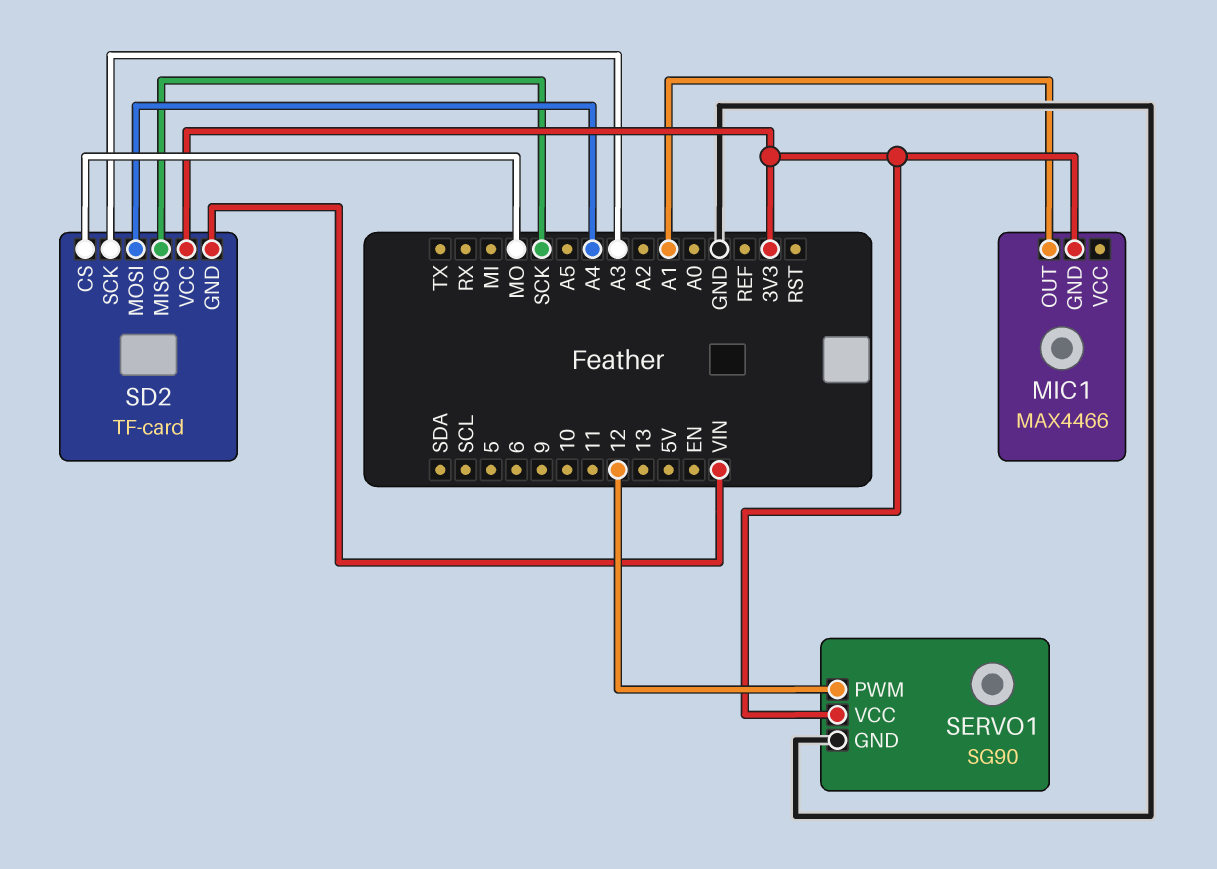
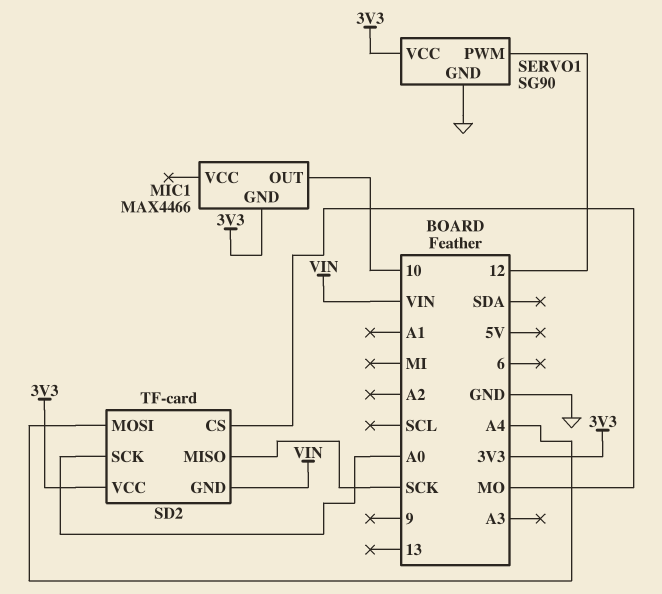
MIC1 pin OUT: A1 -> 10
SD2 pin SCK: A3 -> A0

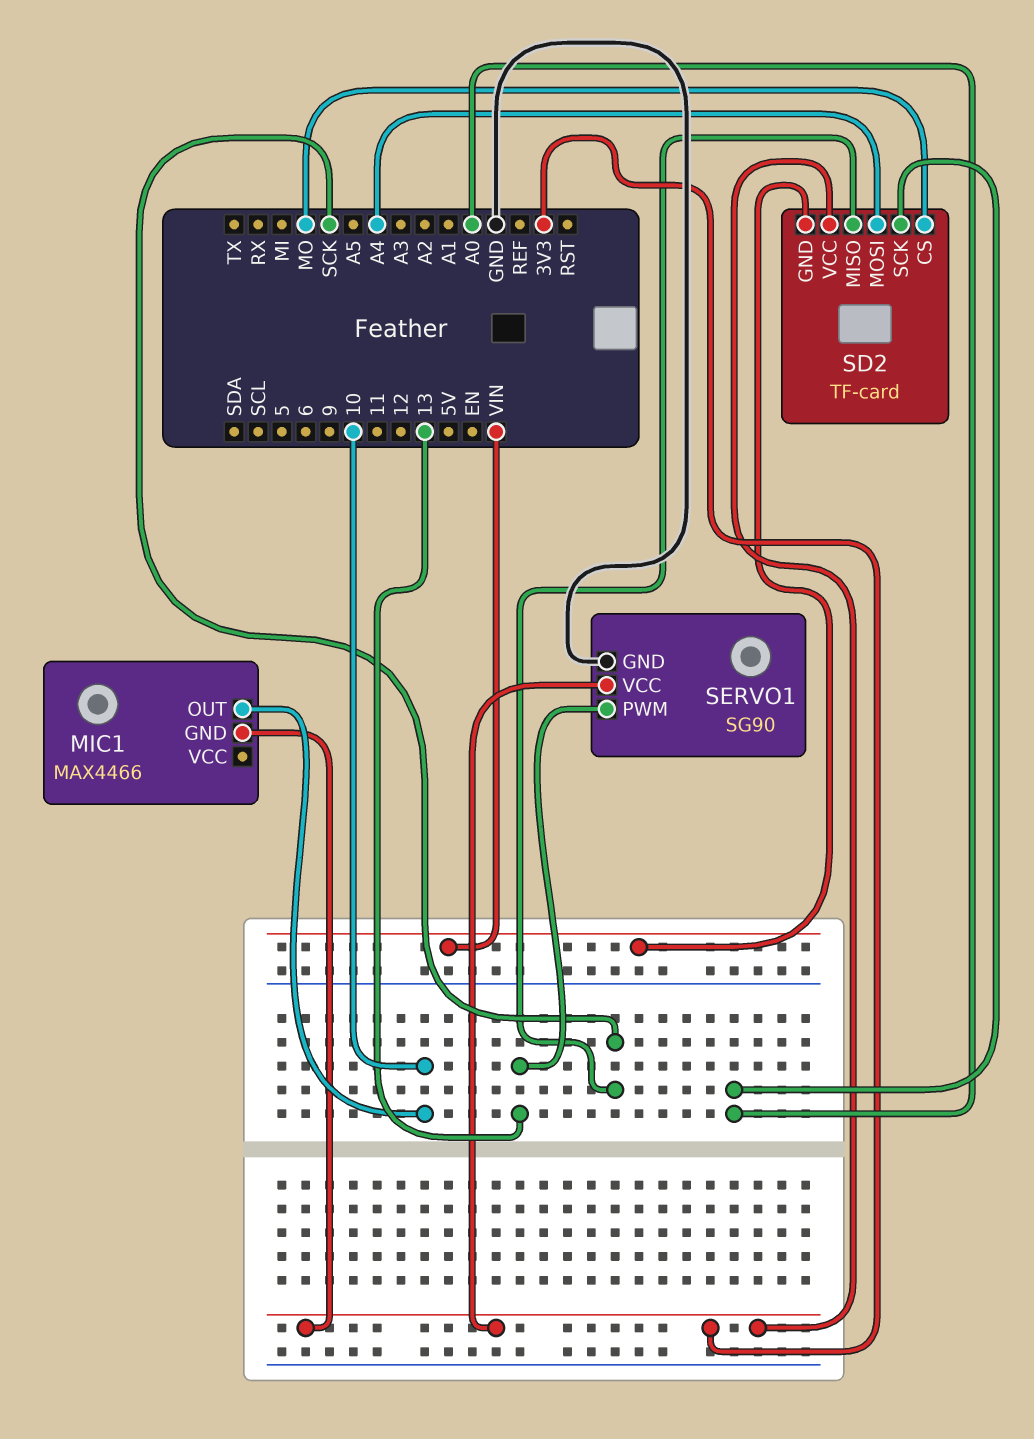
SERVO1 pin PWM: 12 -> 13

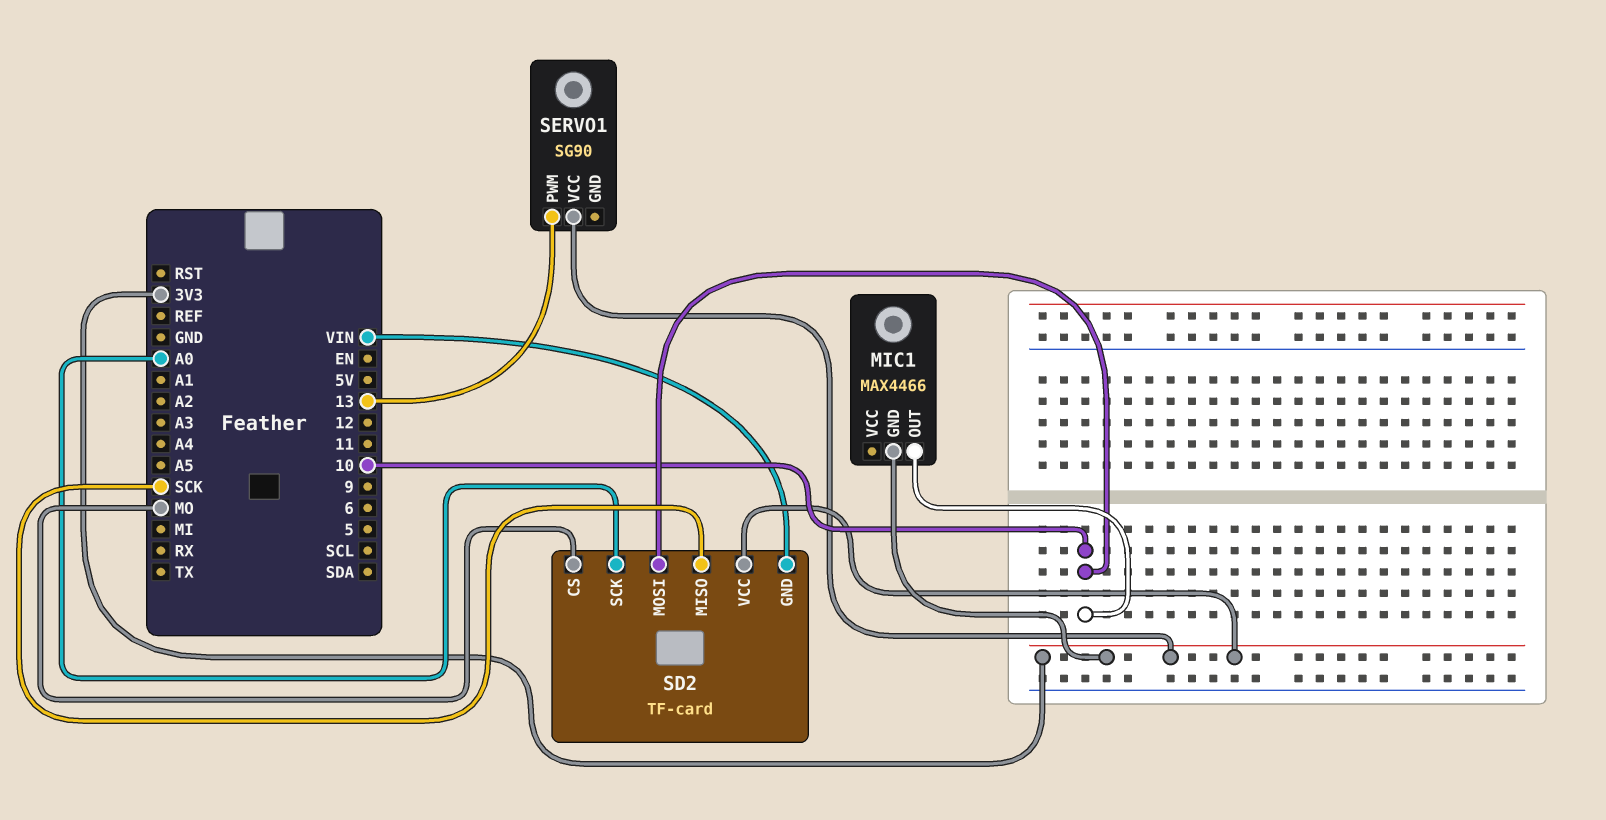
SD2 pin MOSI: A4 -> 10
SERVO1 pin GND: GND -> none

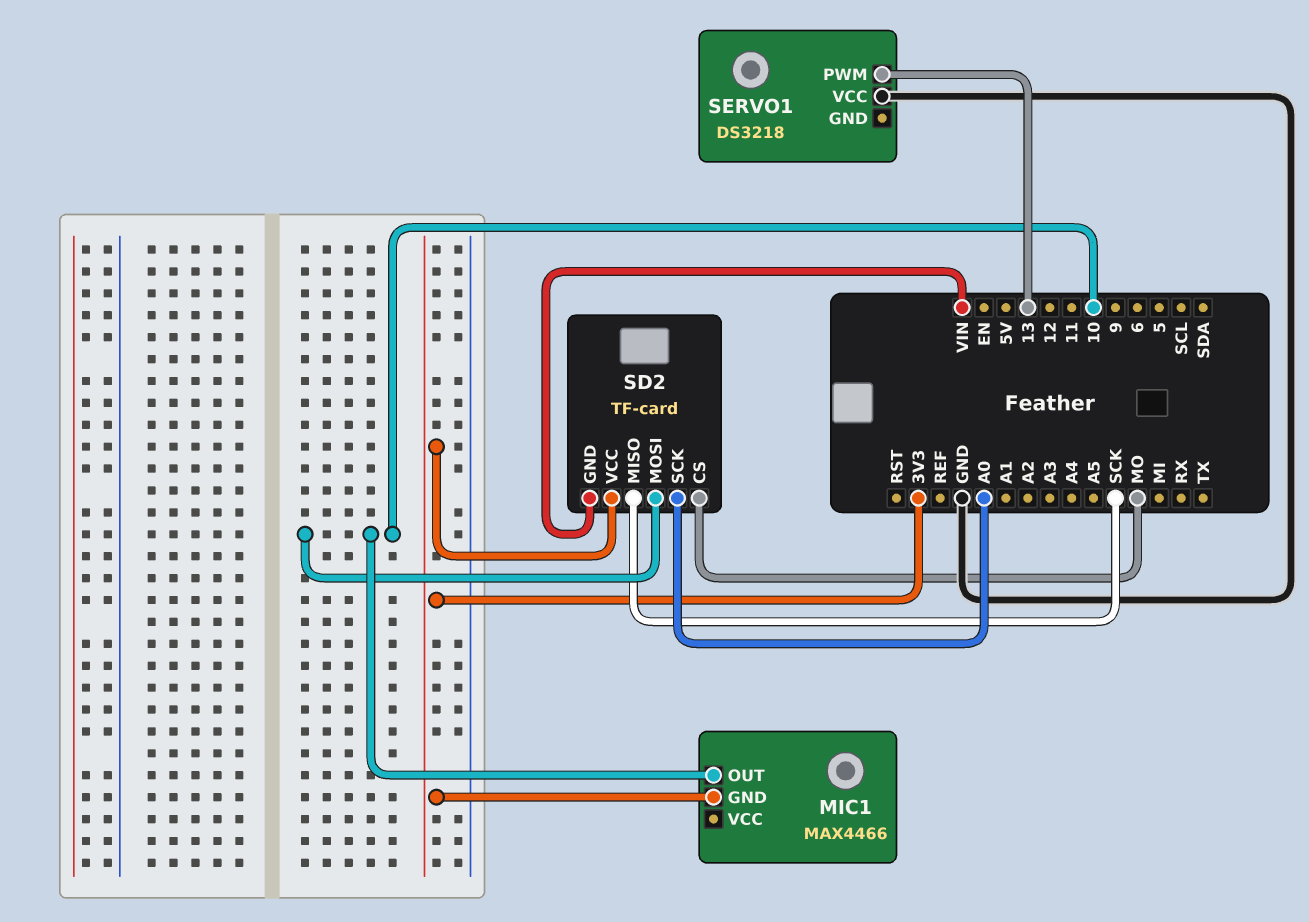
SERVO1: SG90 -> DS3218
SERVO1 pin VCC: 3V3 -> GND

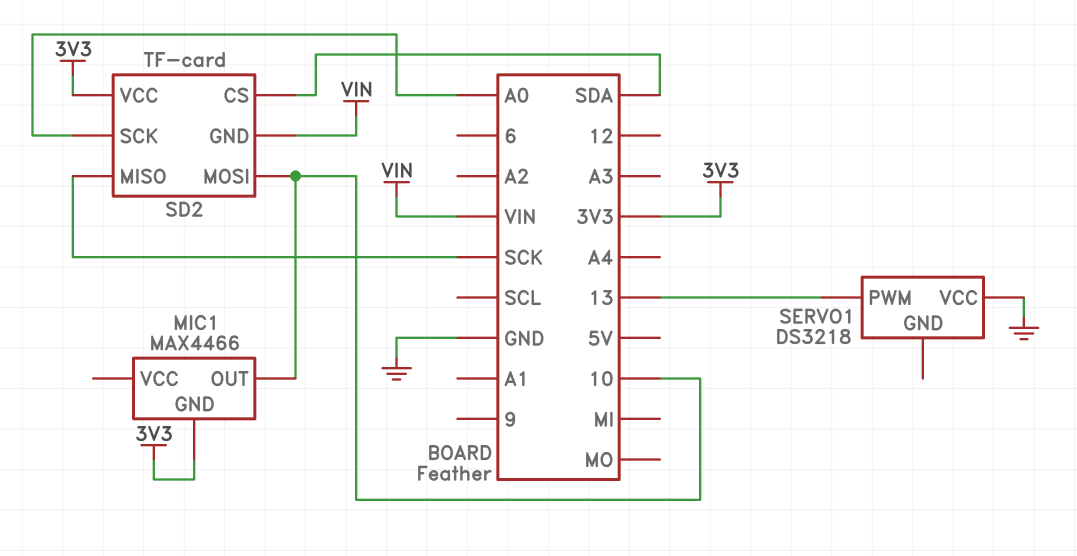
SD2 pin CS: MO -> SDA

